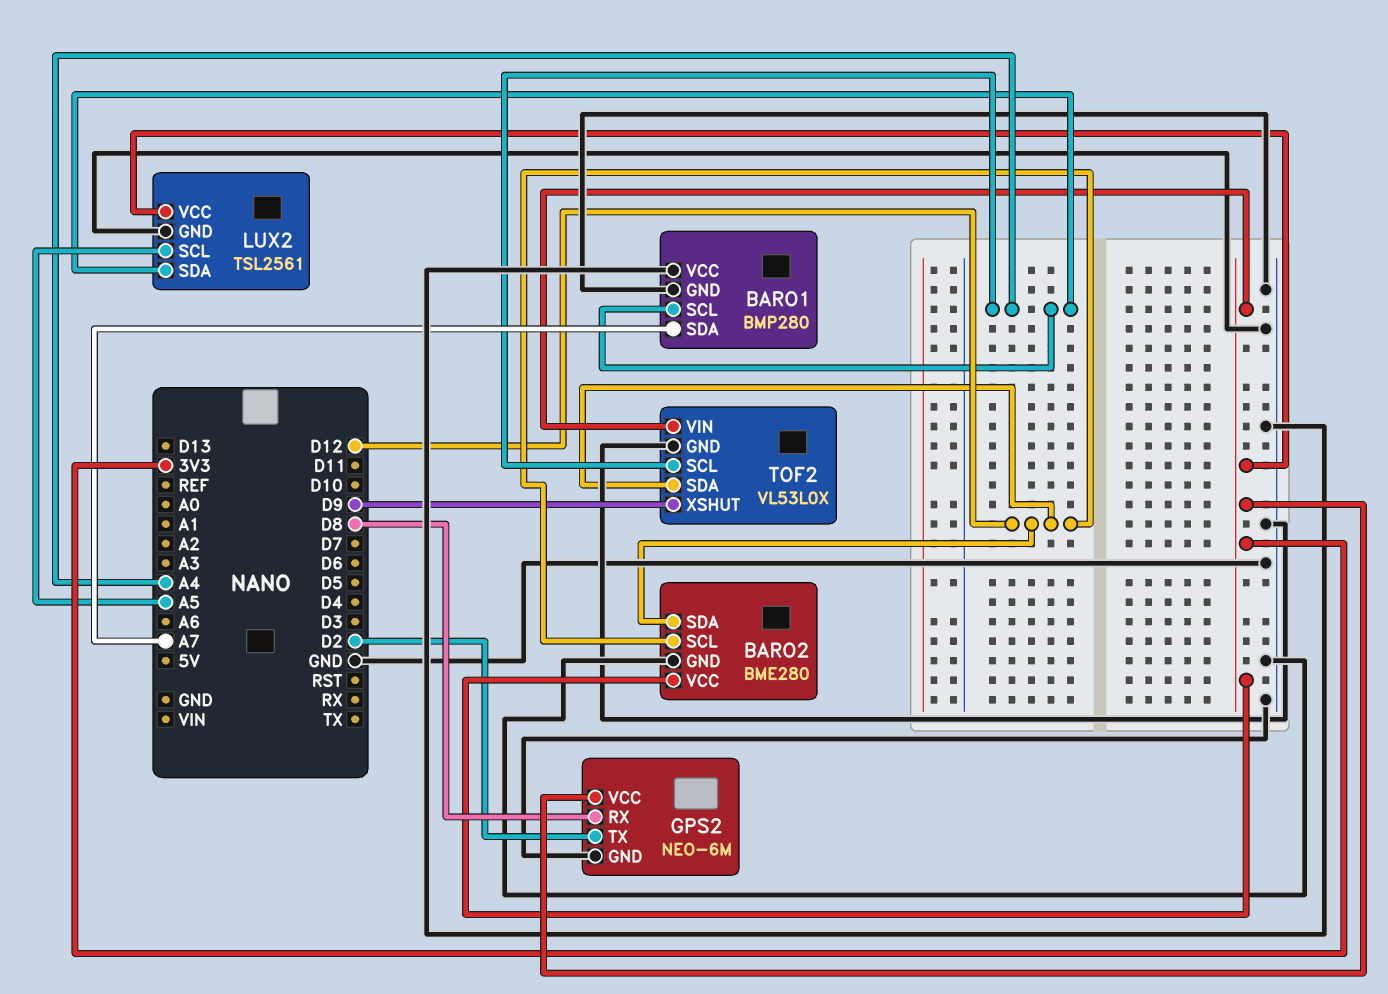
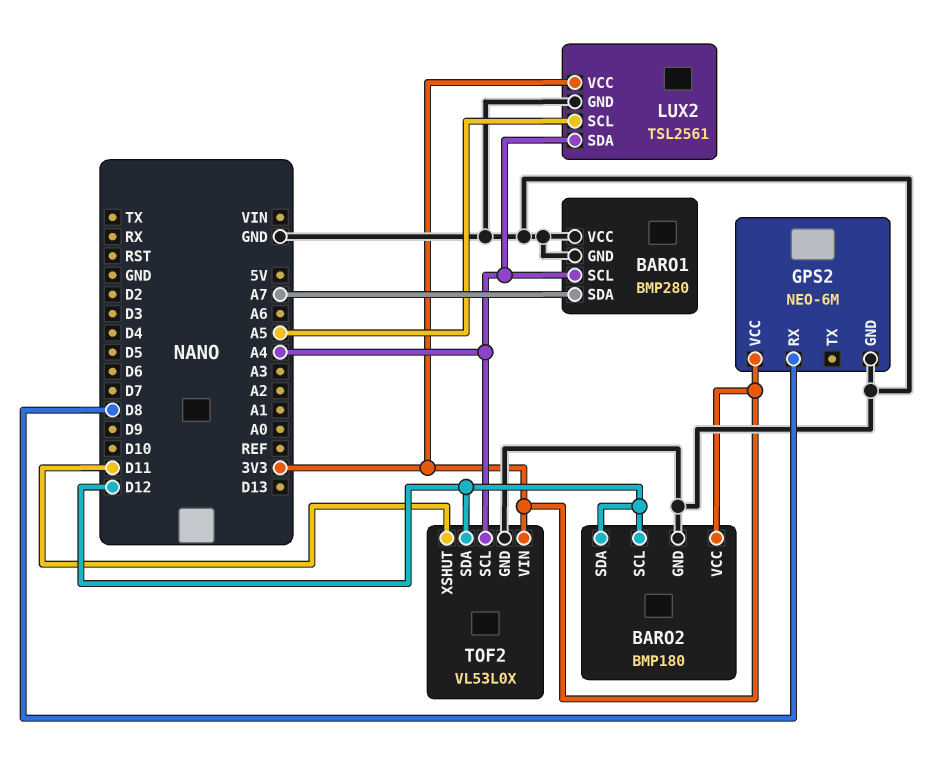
BARO2: BME280 -> BMP180
GPS2 pin TX: D2 -> none
TOF2 pin XSHUT: D9 -> D11

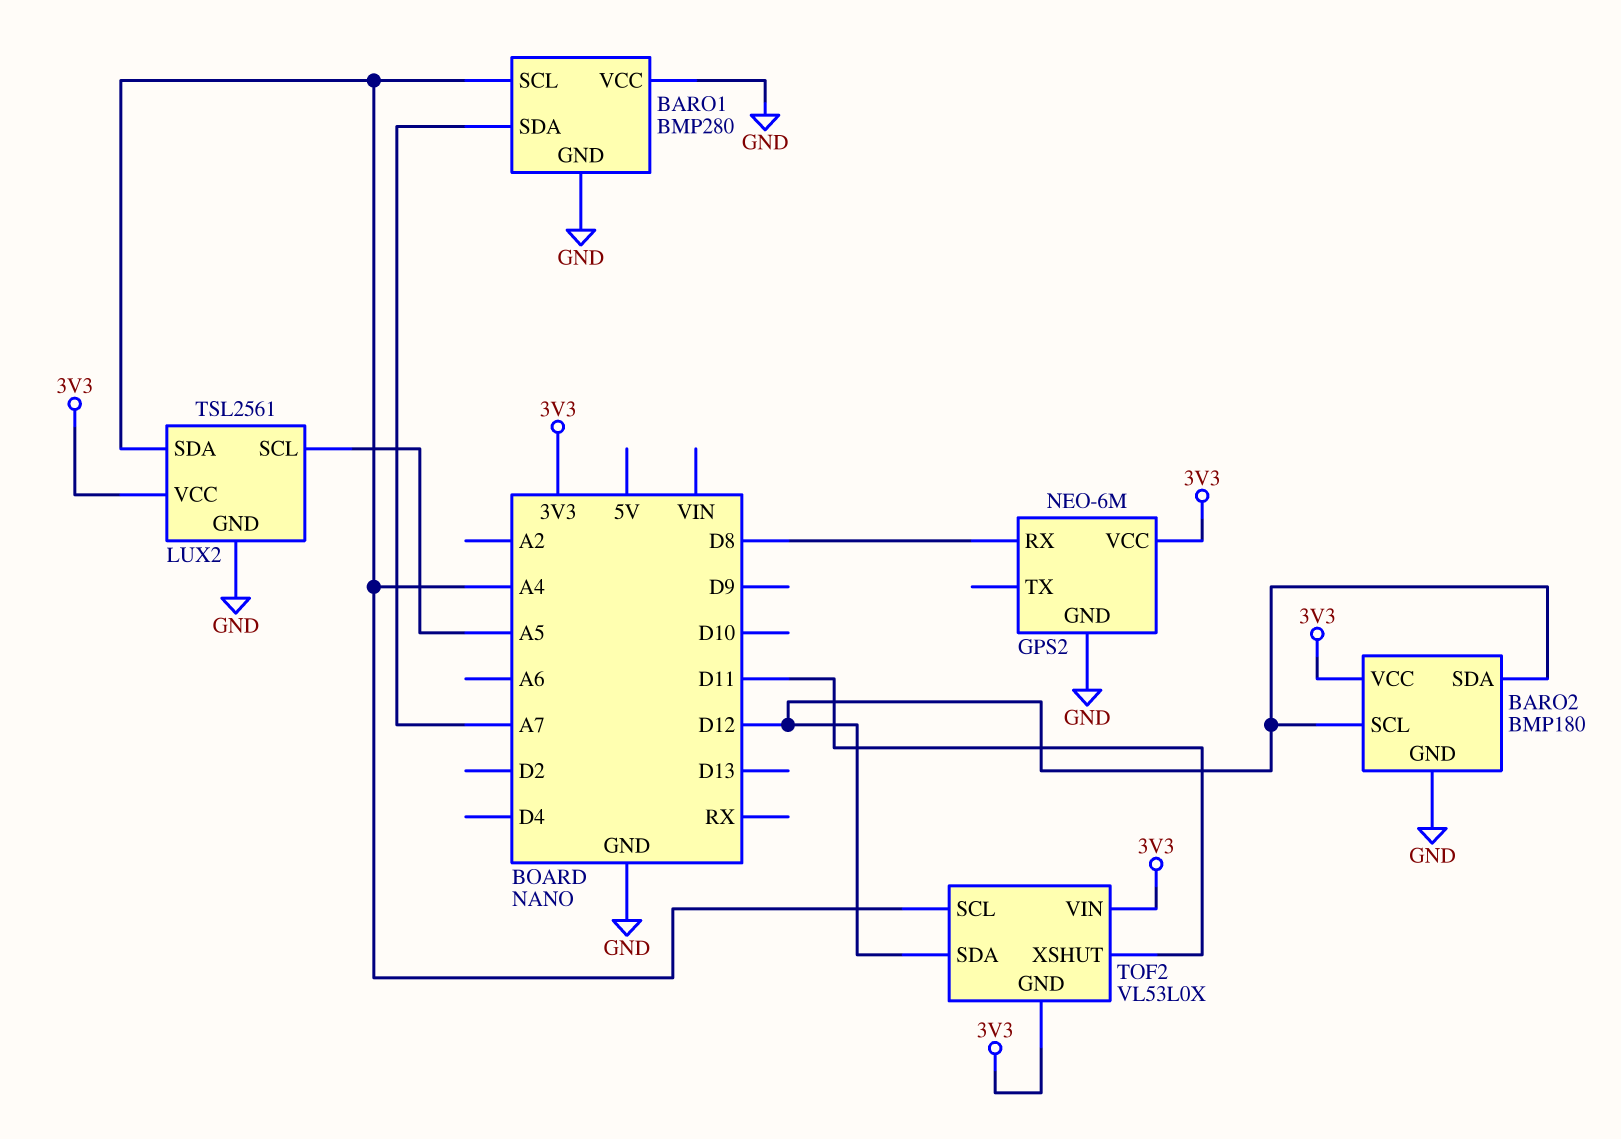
TOF2 pin GND: GND -> 3V3

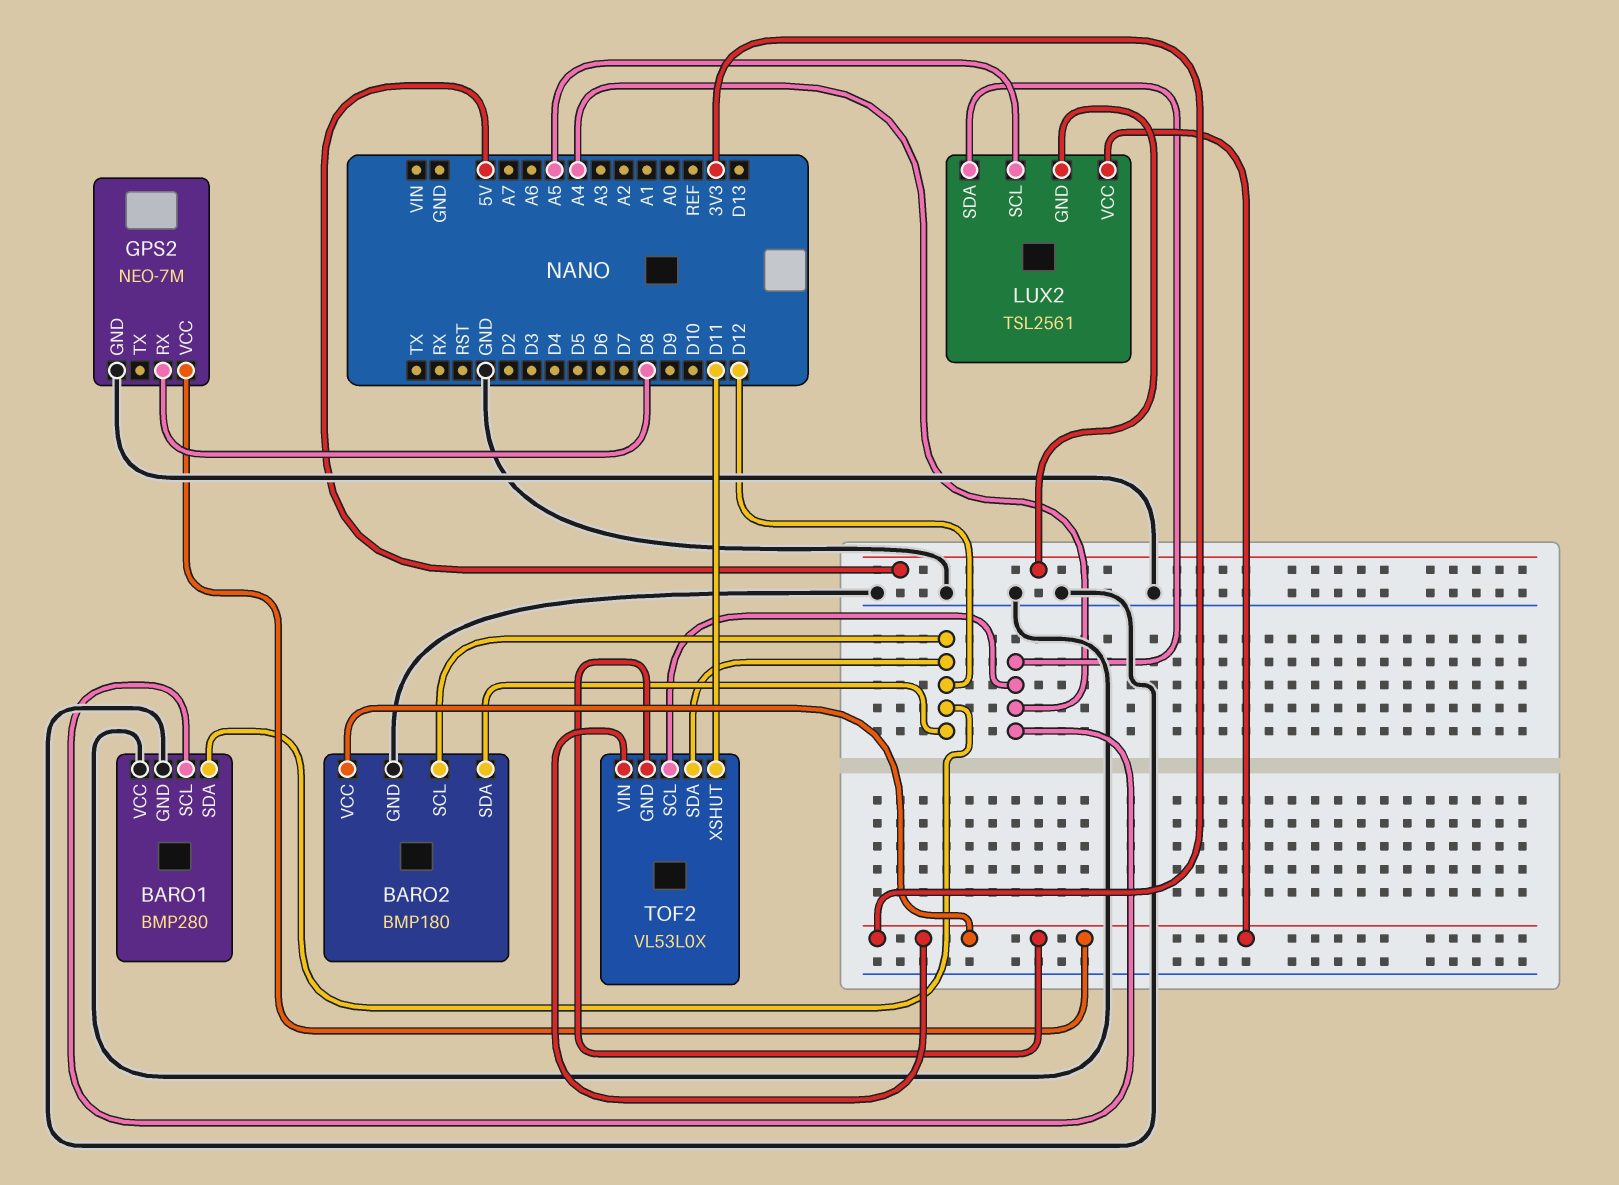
BARO1 pin SDA: A7 -> D12
GPS2: NEO-6M -> NEO-7M
LUX2 pin GND: GND -> 5V

